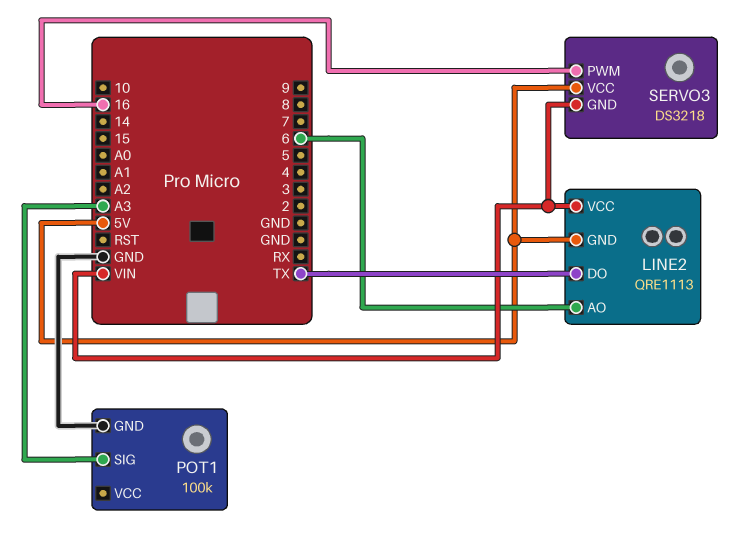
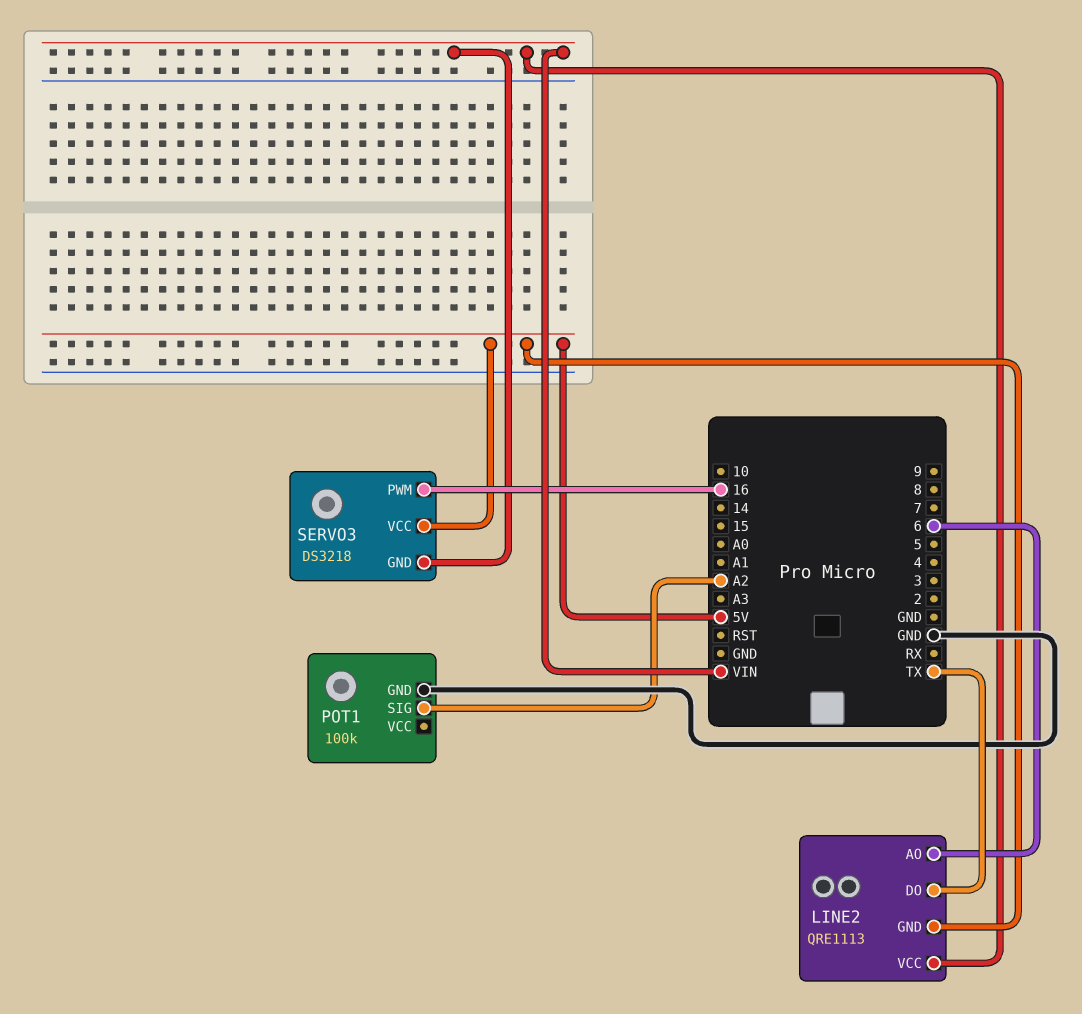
POT1 pin SIG: A3 -> A2

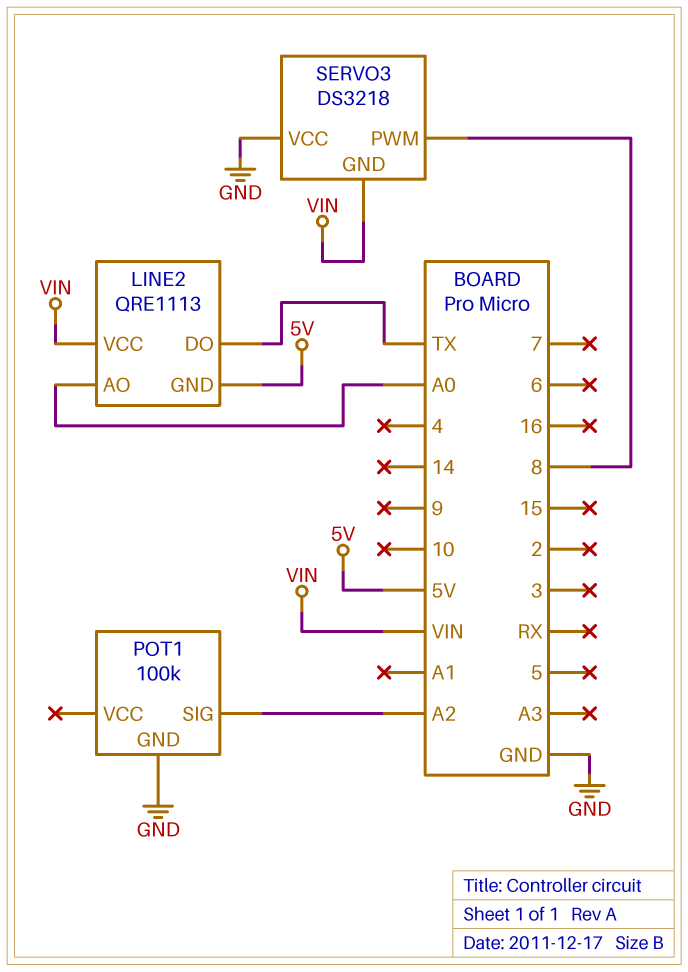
LINE2 pin AO: 6 -> A0
SERVO3 pin PWM: 16 -> 8
SERVO3 pin VCC: 5V -> GND

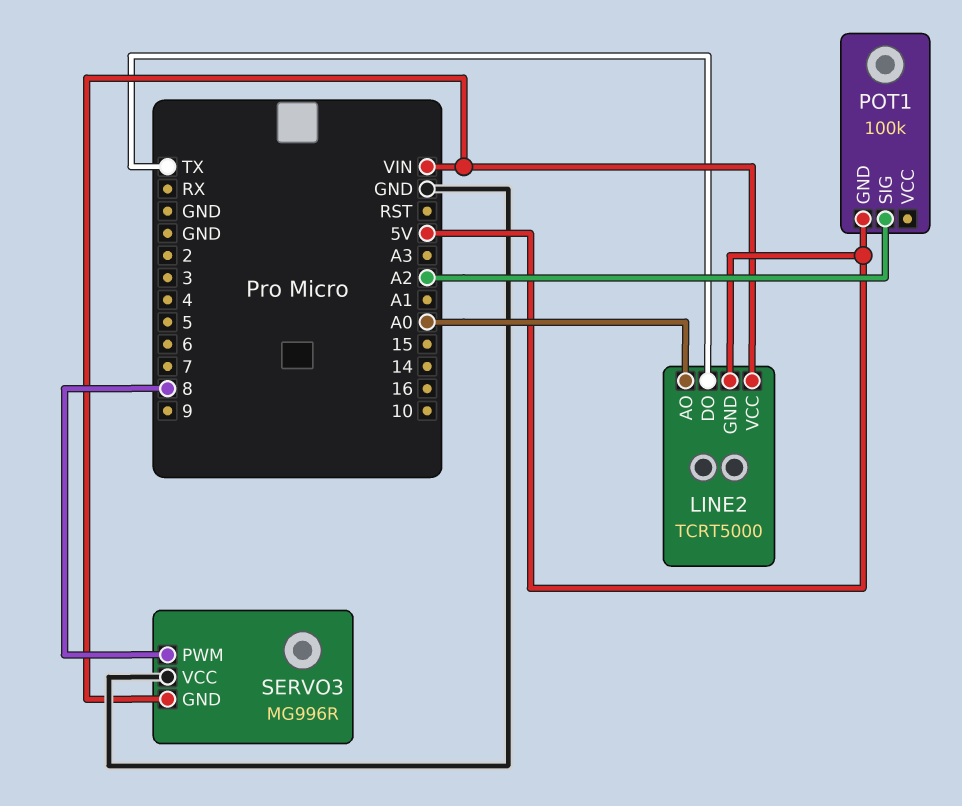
LINE2: QRE1113 -> TCRT5000
POT1 pin GND: GND -> 5V
SERVO3: DS3218 -> MG996R

